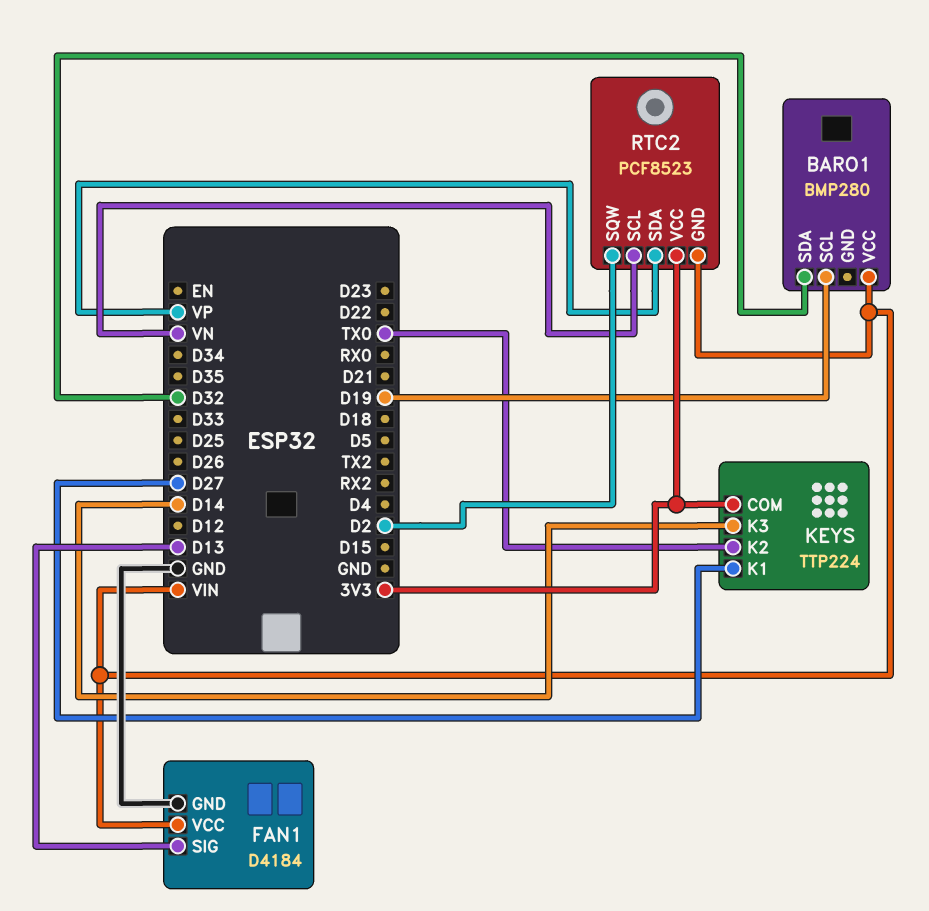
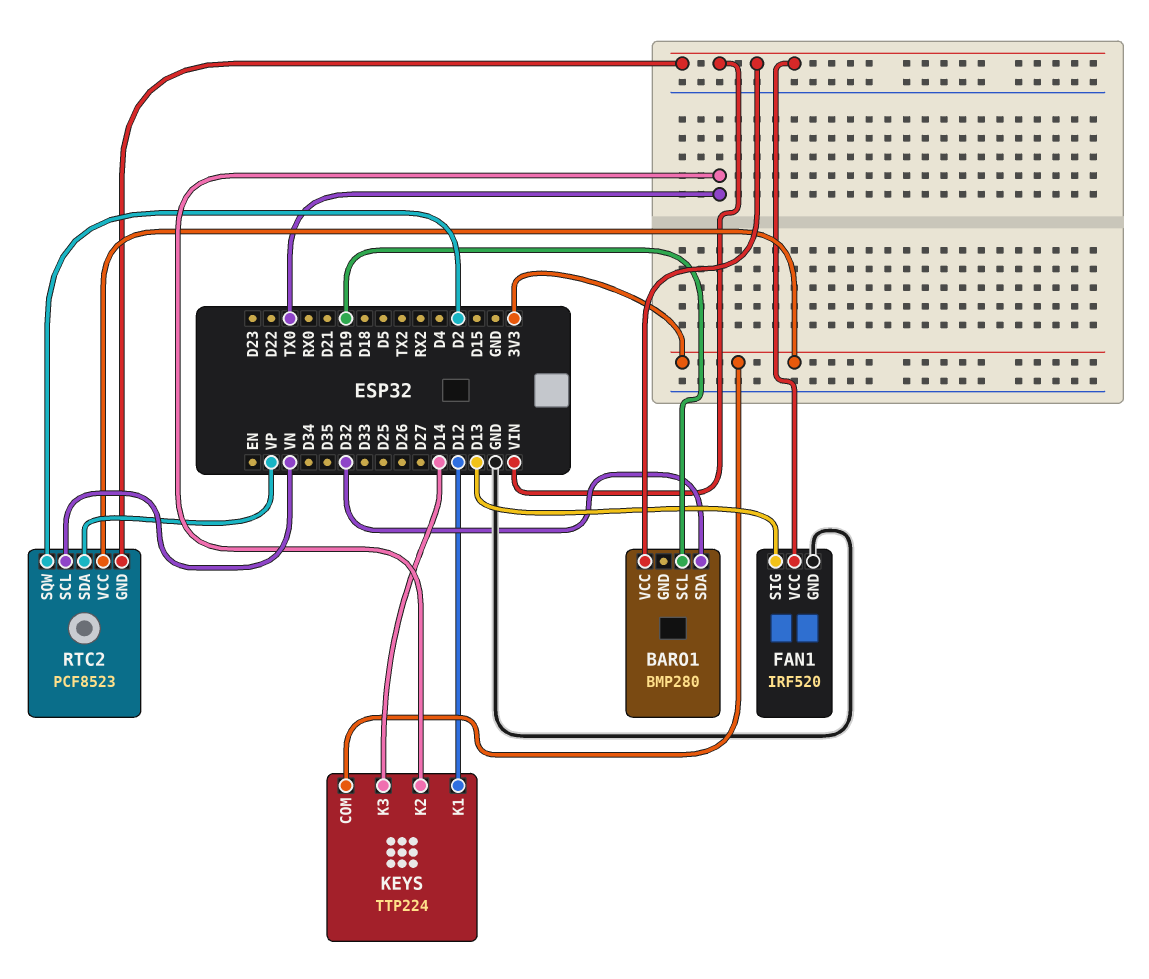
FAN1: D4184 -> IRF520
KEYS pin K1: D27 -> D12

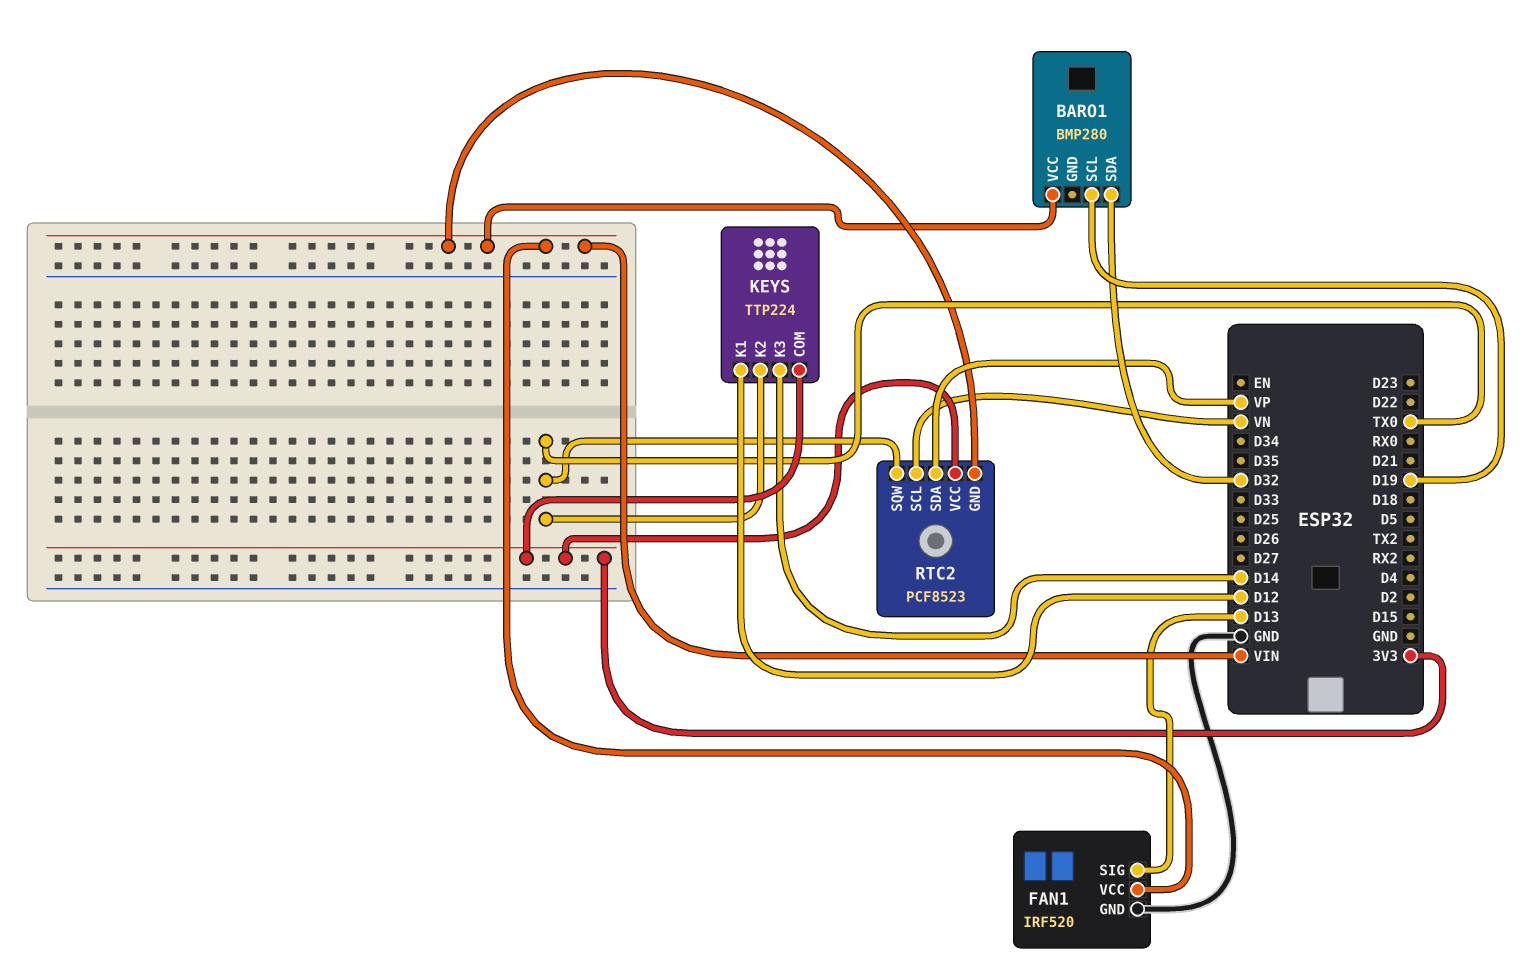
RTC2 pin SQW: D2 -> TX0

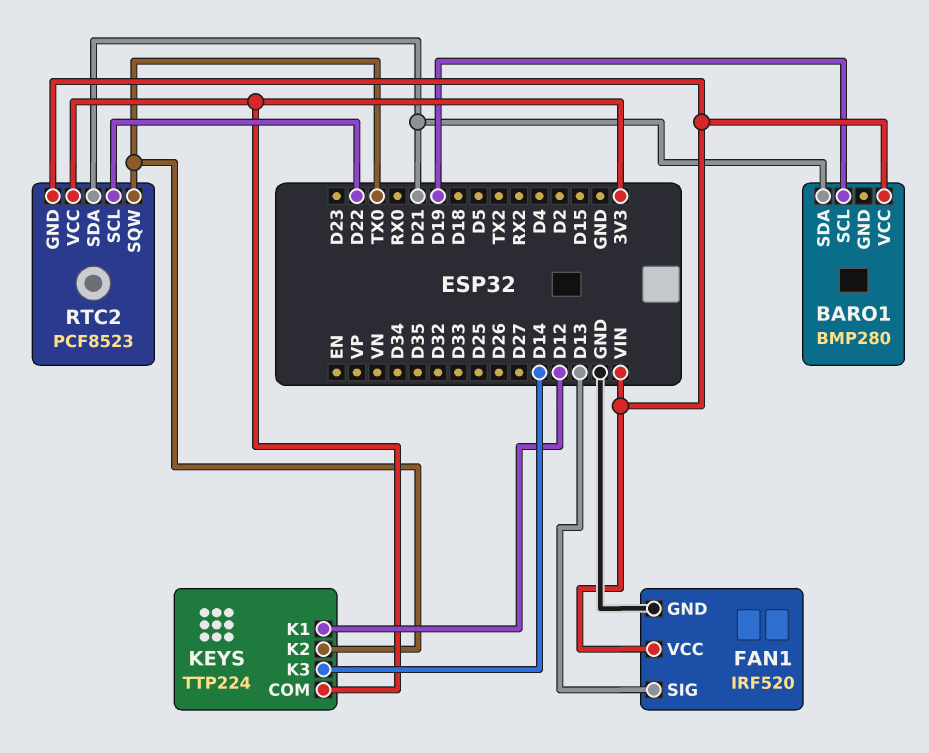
BARO1 pin SDA: D32 -> D21
RTC2 pin SCL: VN -> D22
RTC2 pin SDA: VP -> D21

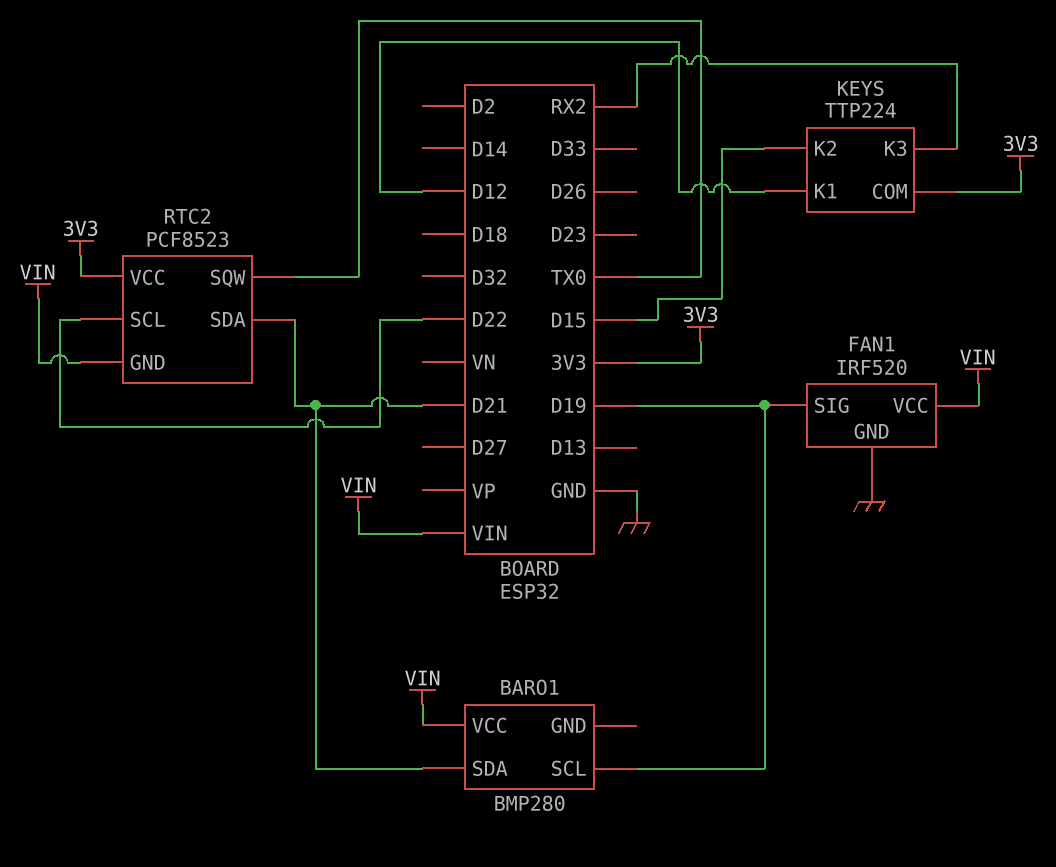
FAN1 pin SIG: D13 -> D19
KEYS pin K2: TX0 -> D15
KEYS pin K3: D14 -> RX2

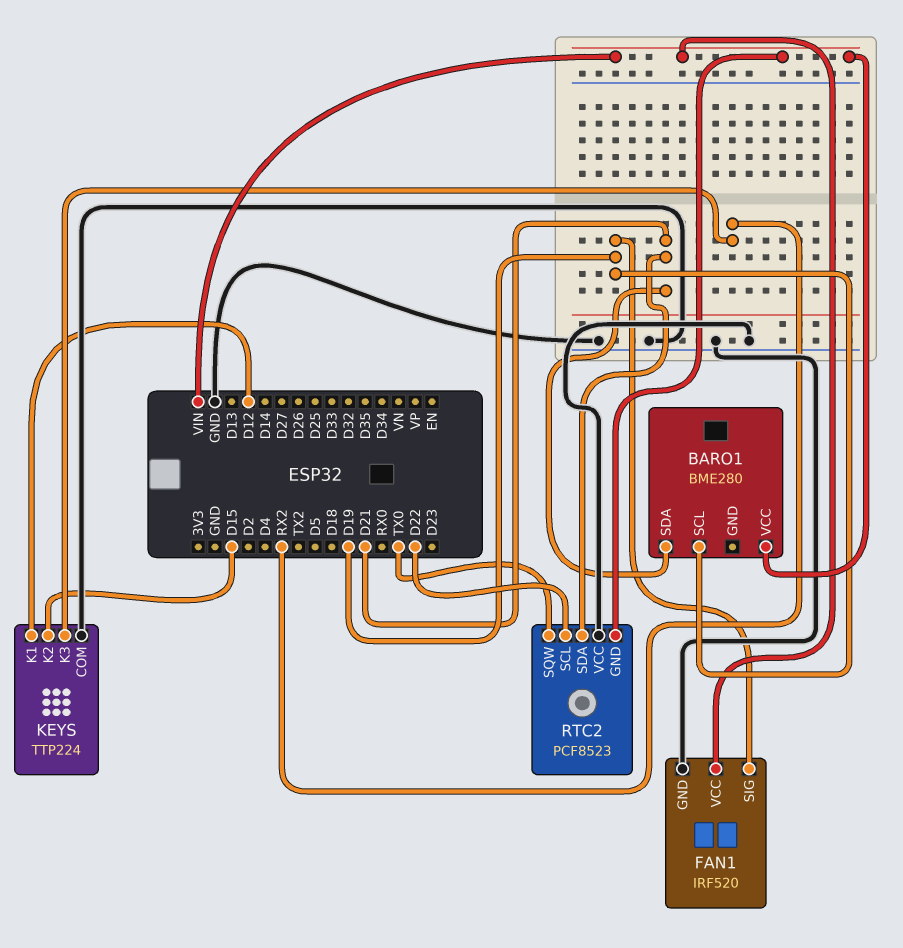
BARO1: BMP280 -> BME280
KEYS pin COM: 3V3 -> GND
RTC2 pin VCC: 3V3 -> GND

